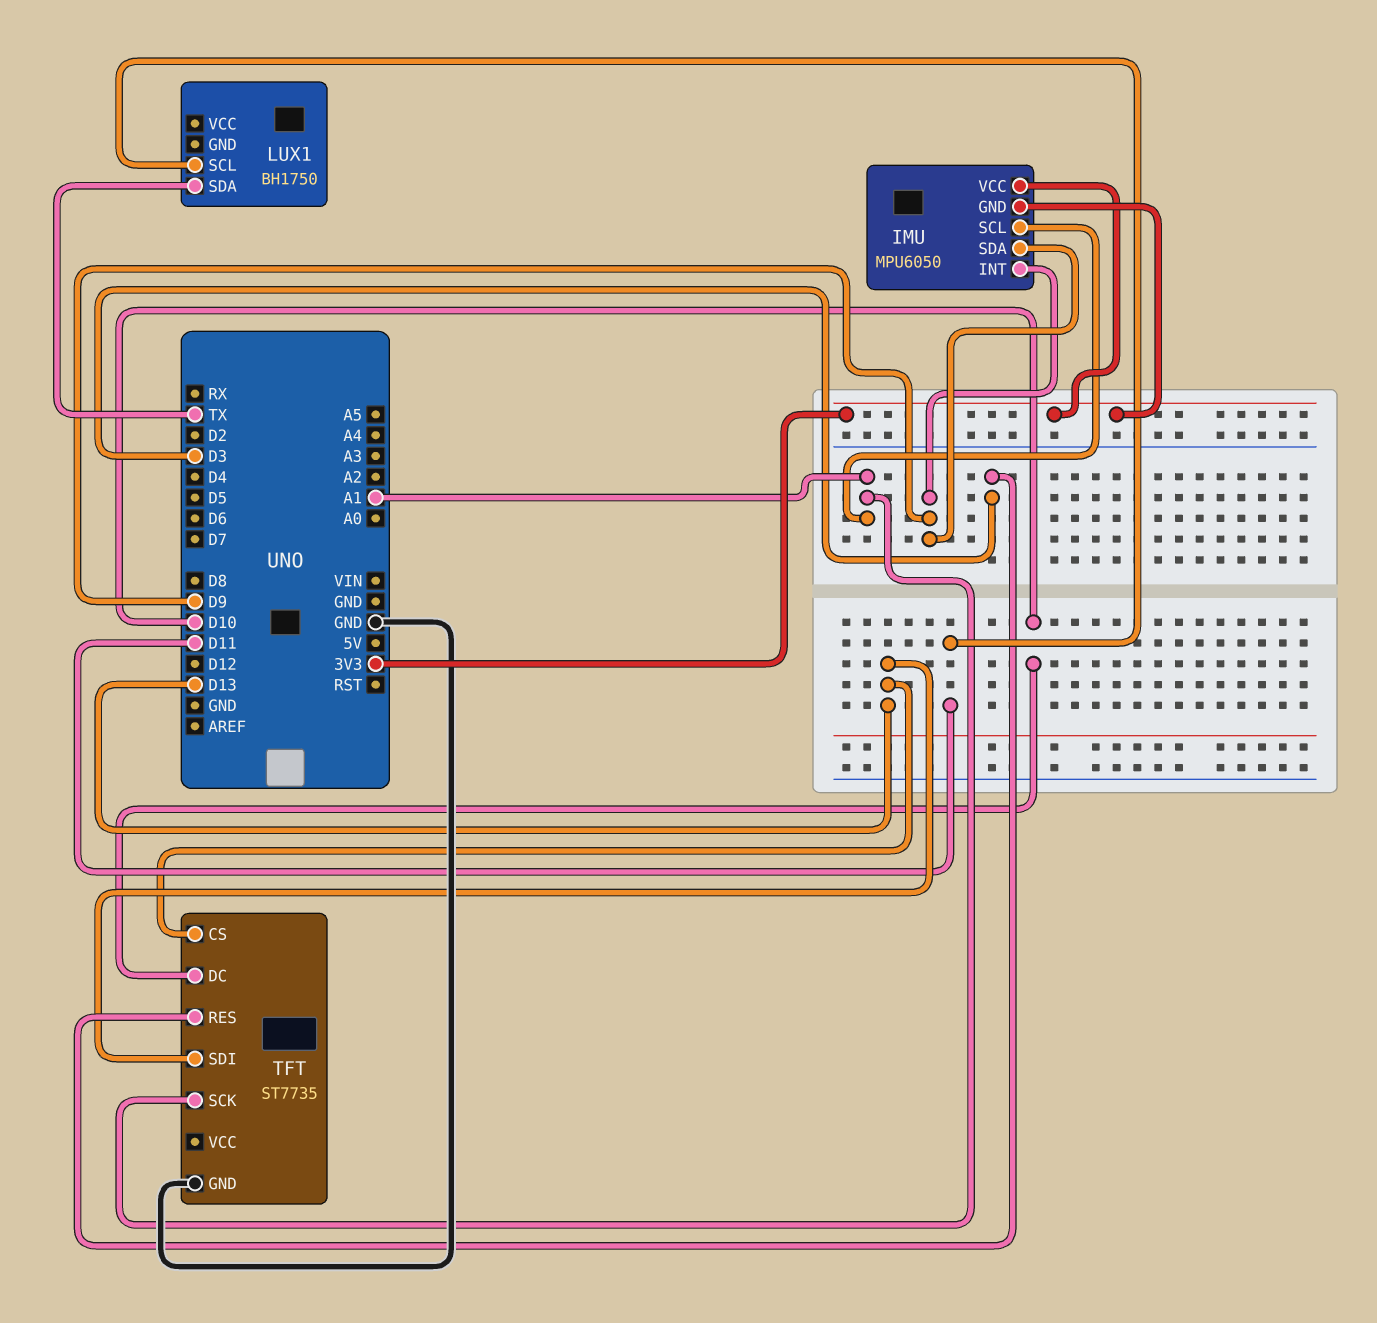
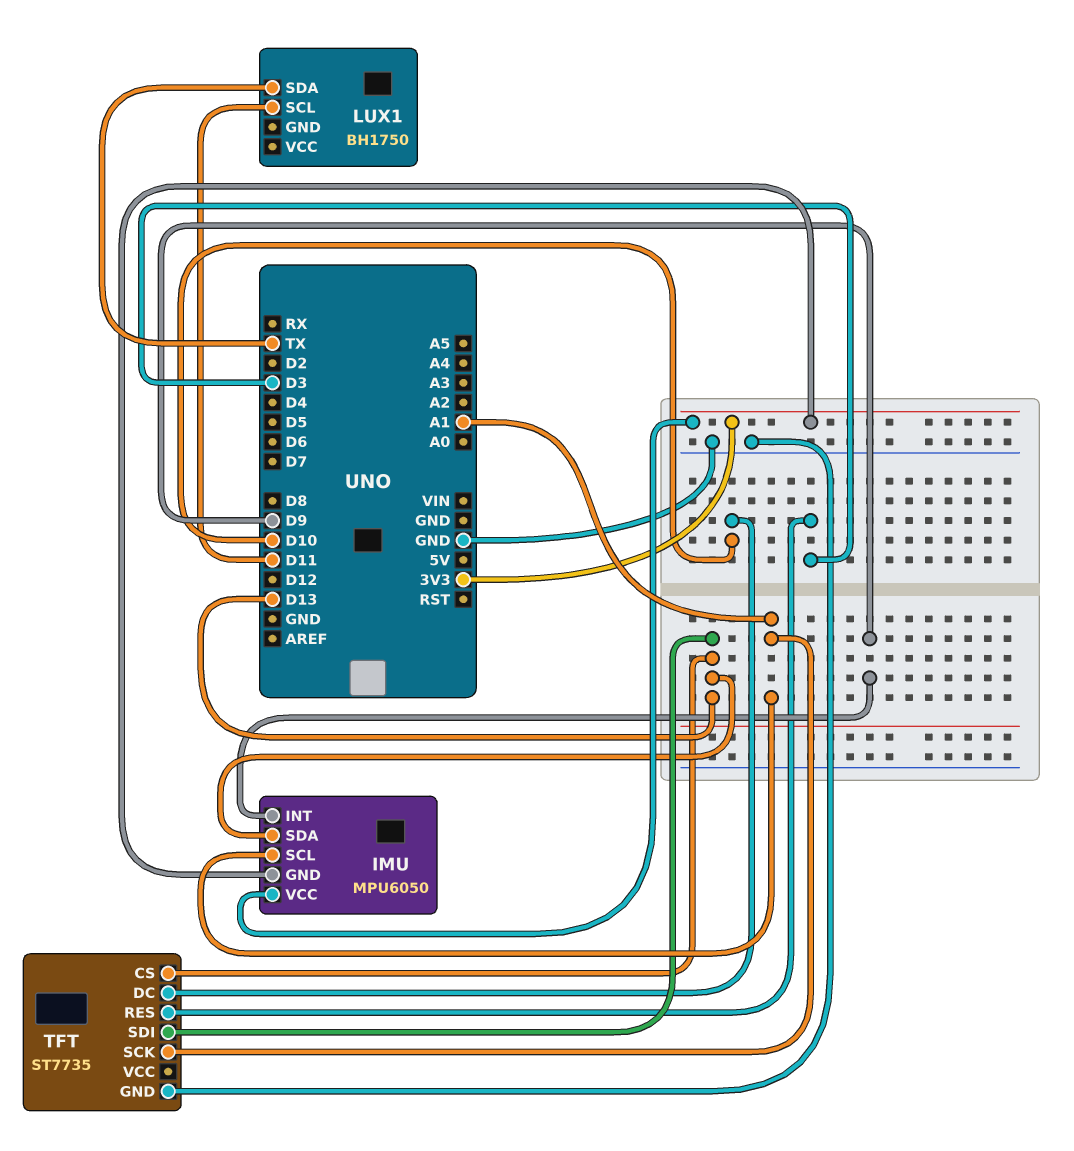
IMU pin SDA: D9 -> D13

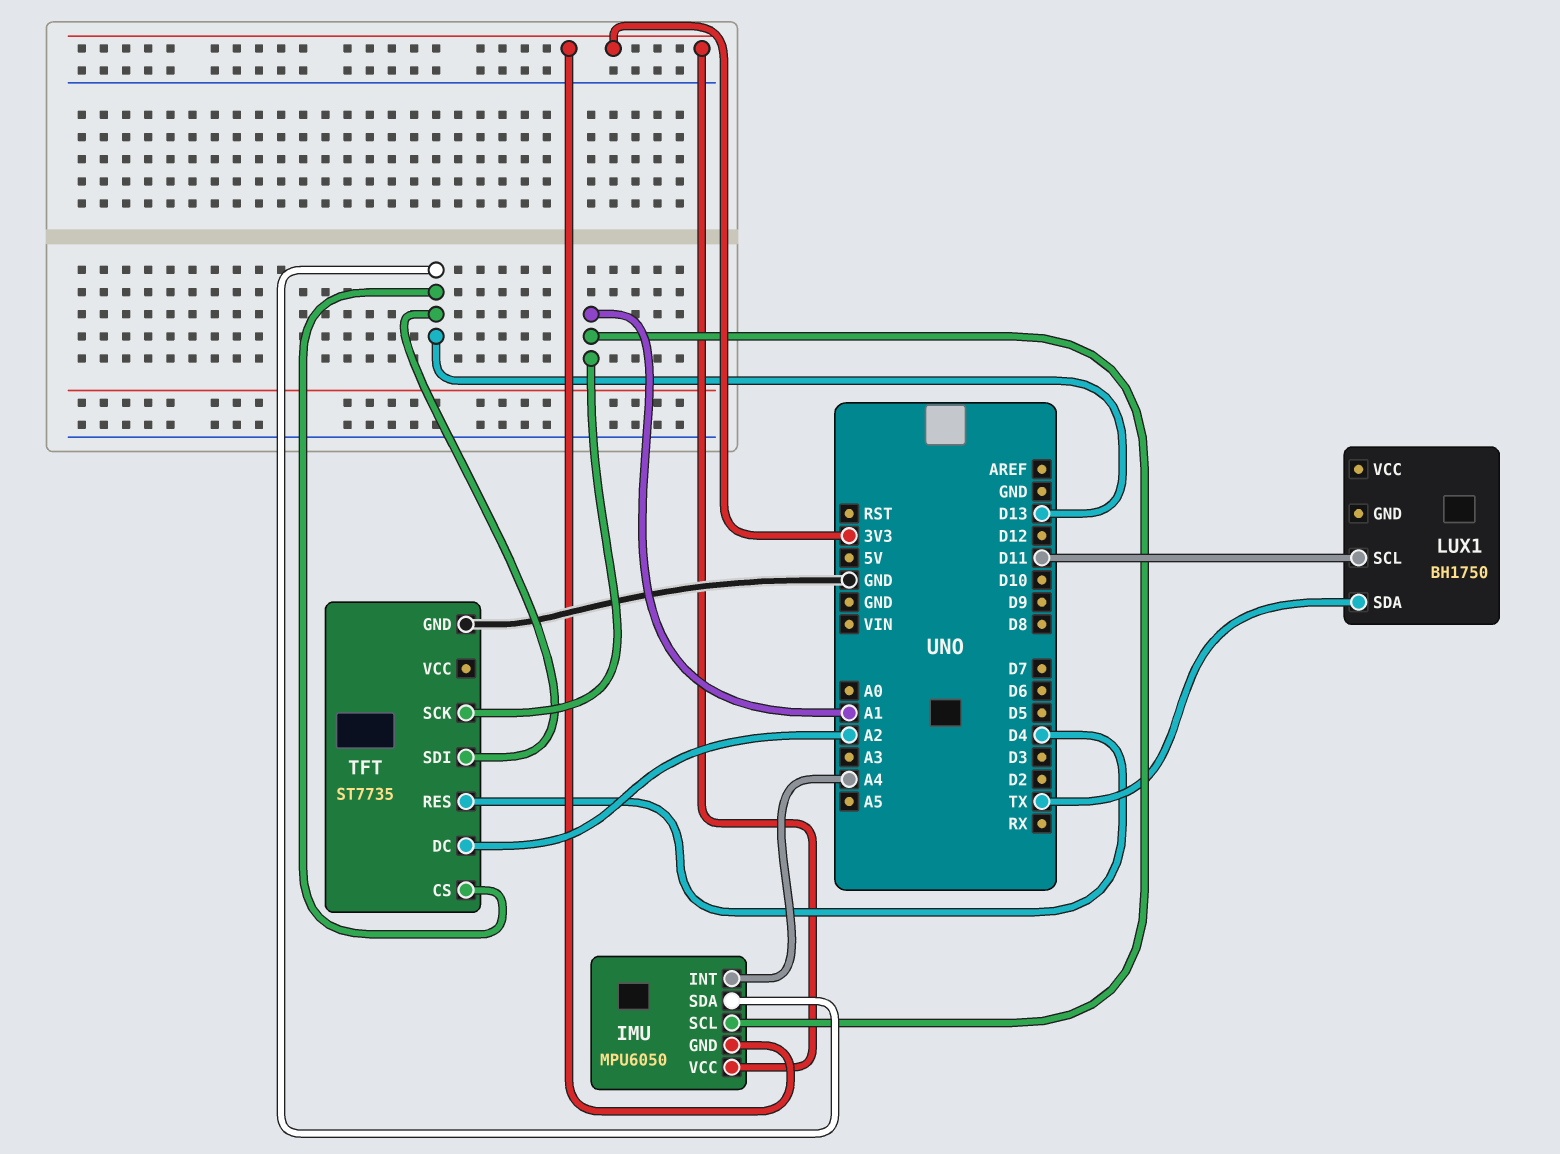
IMU pin INT: D9 -> A4
TFT pin DC: D10 -> A2
TFT pin RES: D3 -> D4

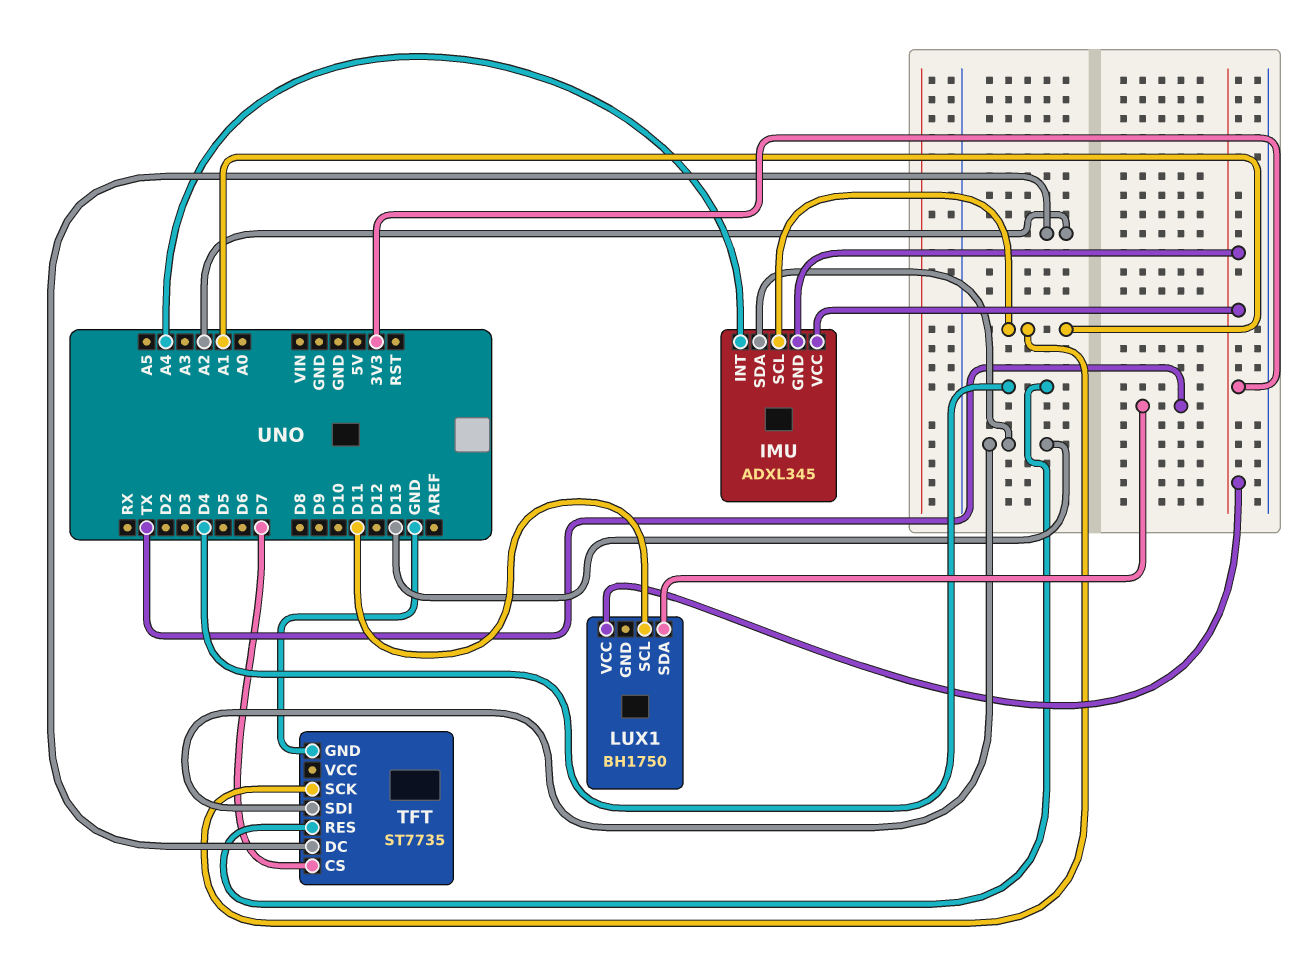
IMU: MPU6050 -> ADXL345
LUX1 pin VCC: none -> 3V3
TFT pin CS: D13 -> D7

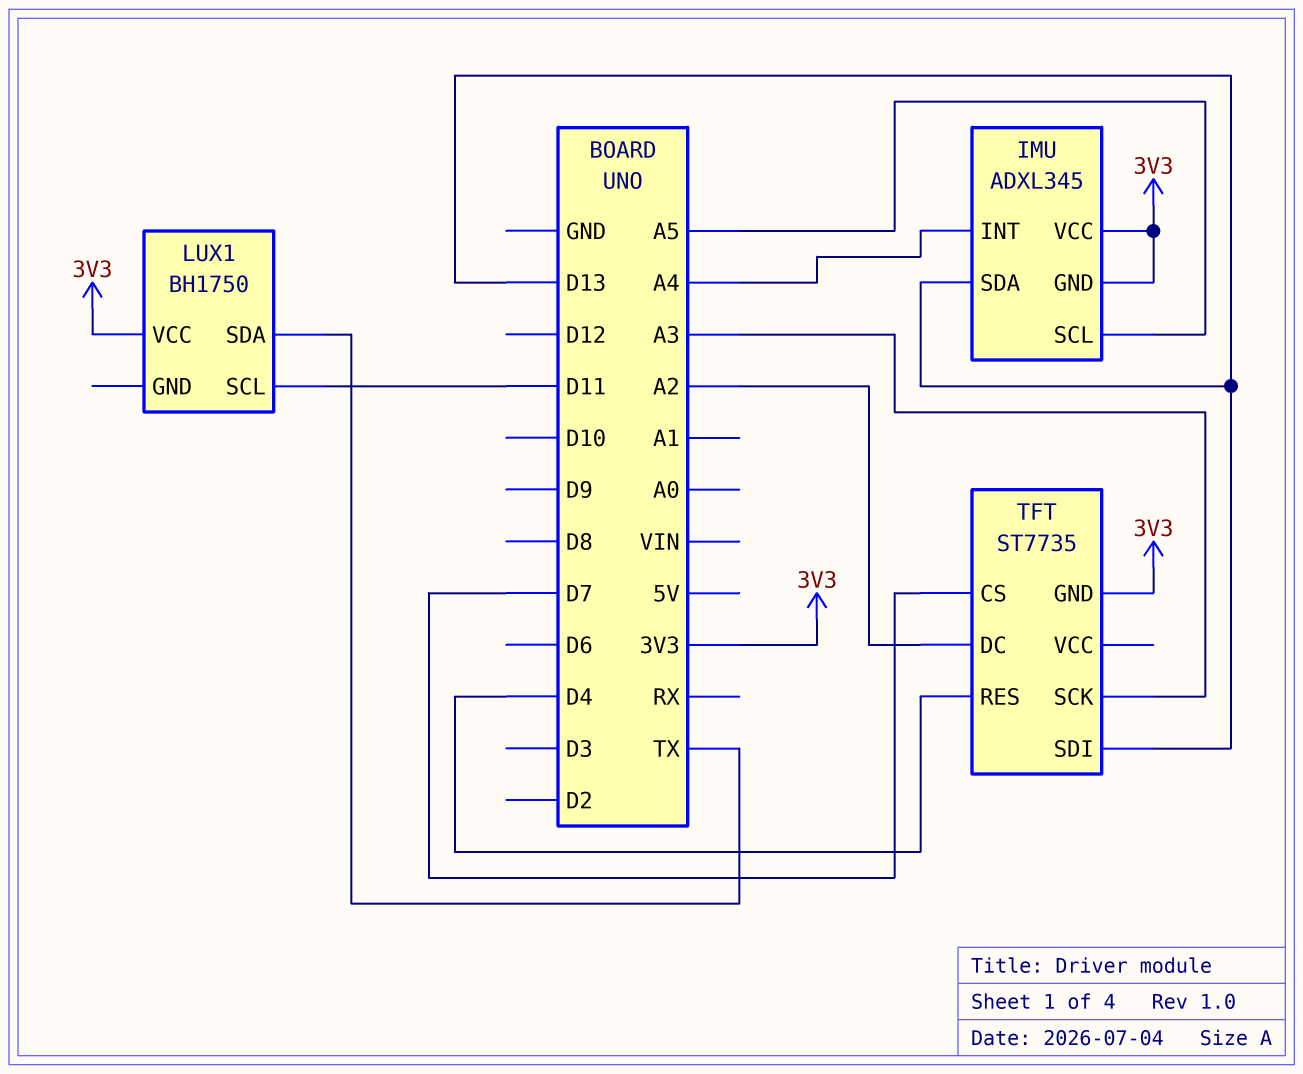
IMU pin SCL: A1 -> A5
TFT pin GND: GND -> 3V3
TFT pin SCK: A1 -> A3

